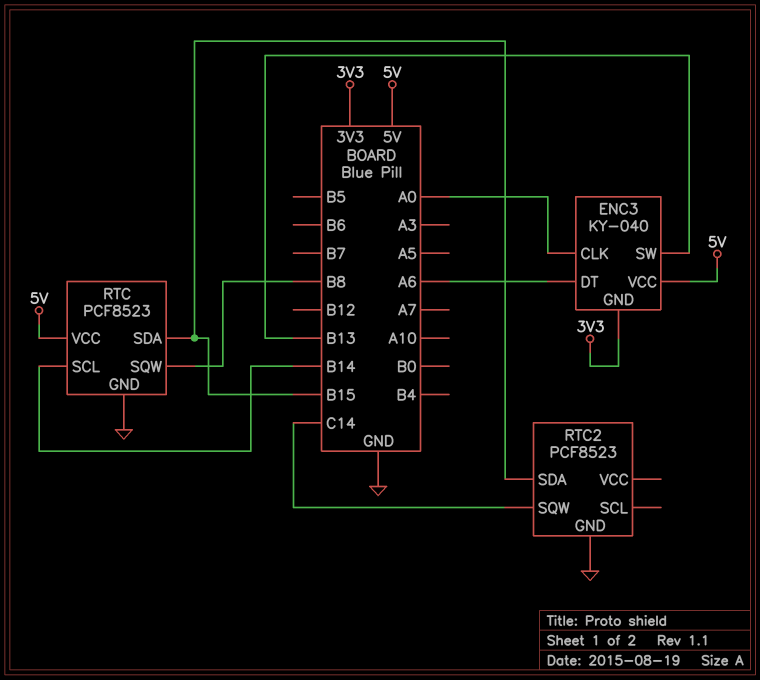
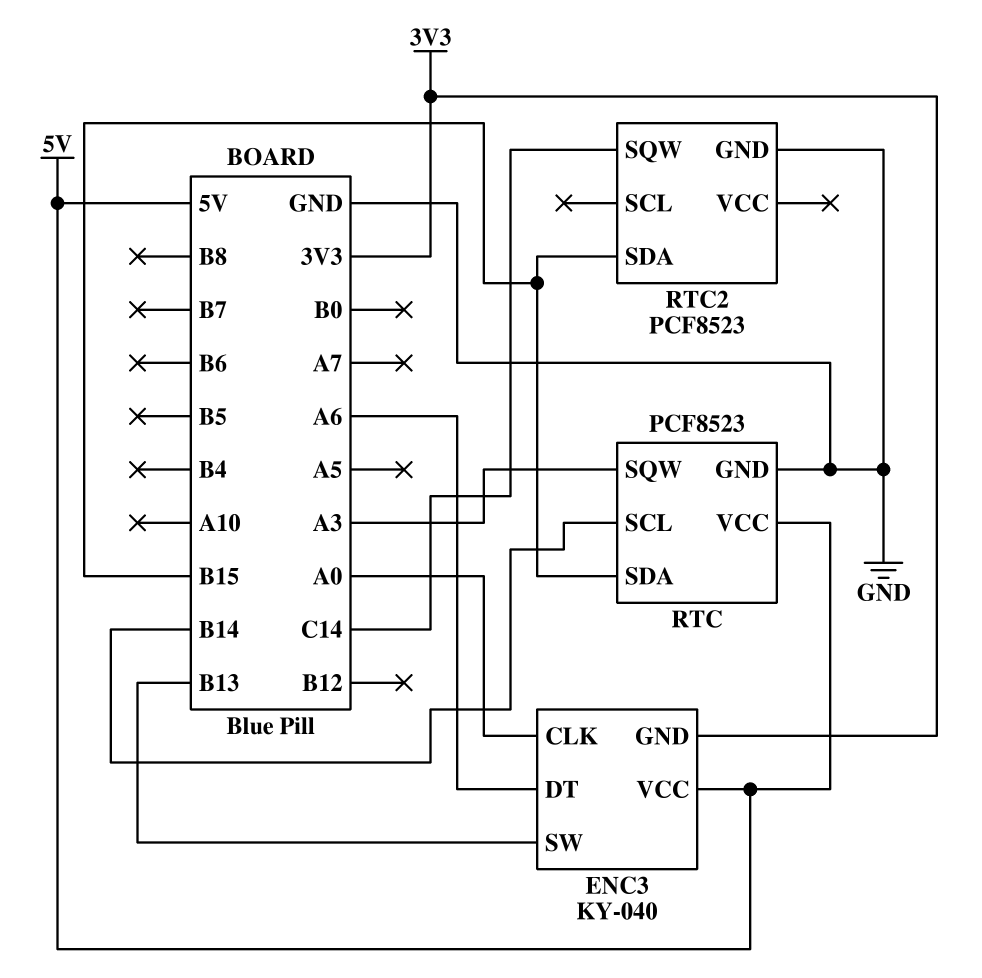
RTC pin SQW: B8 -> A3

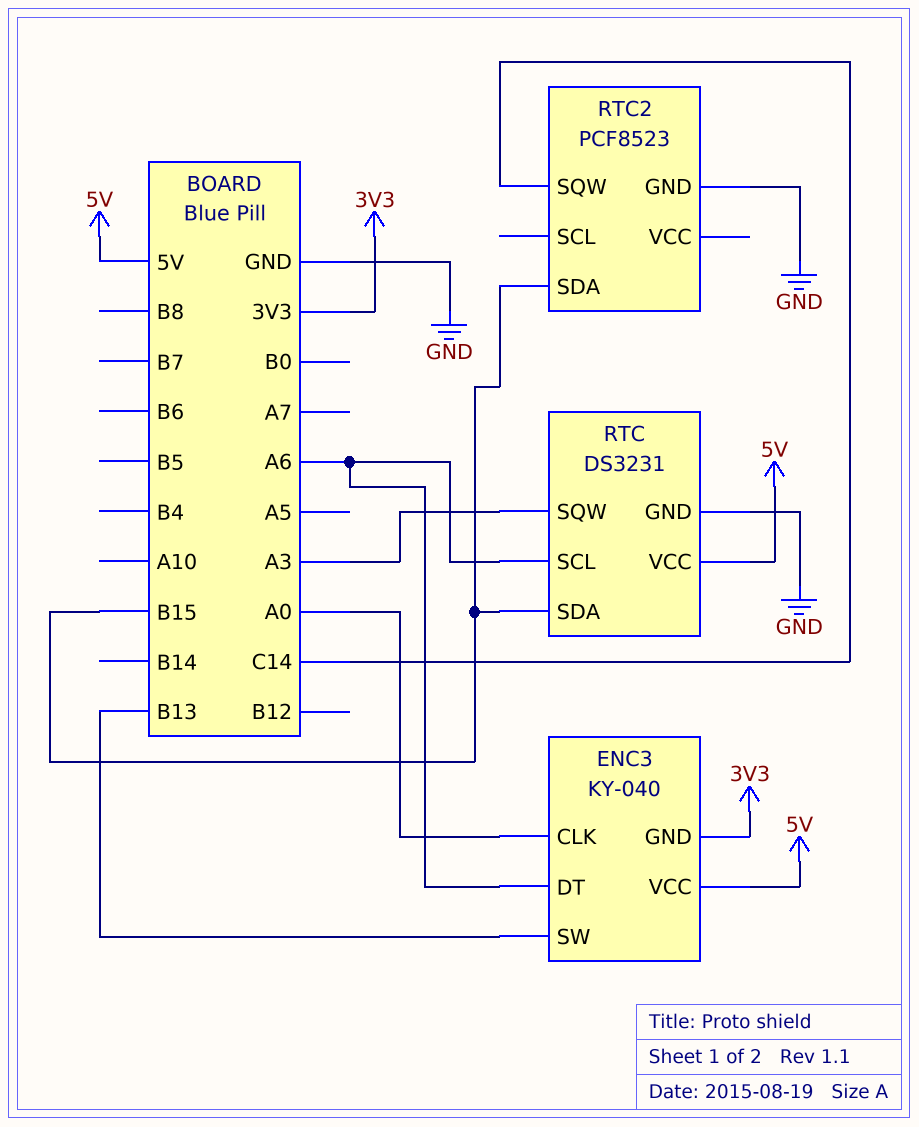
RTC: PCF8523 -> DS3231
RTC pin SCL: B14 -> A6

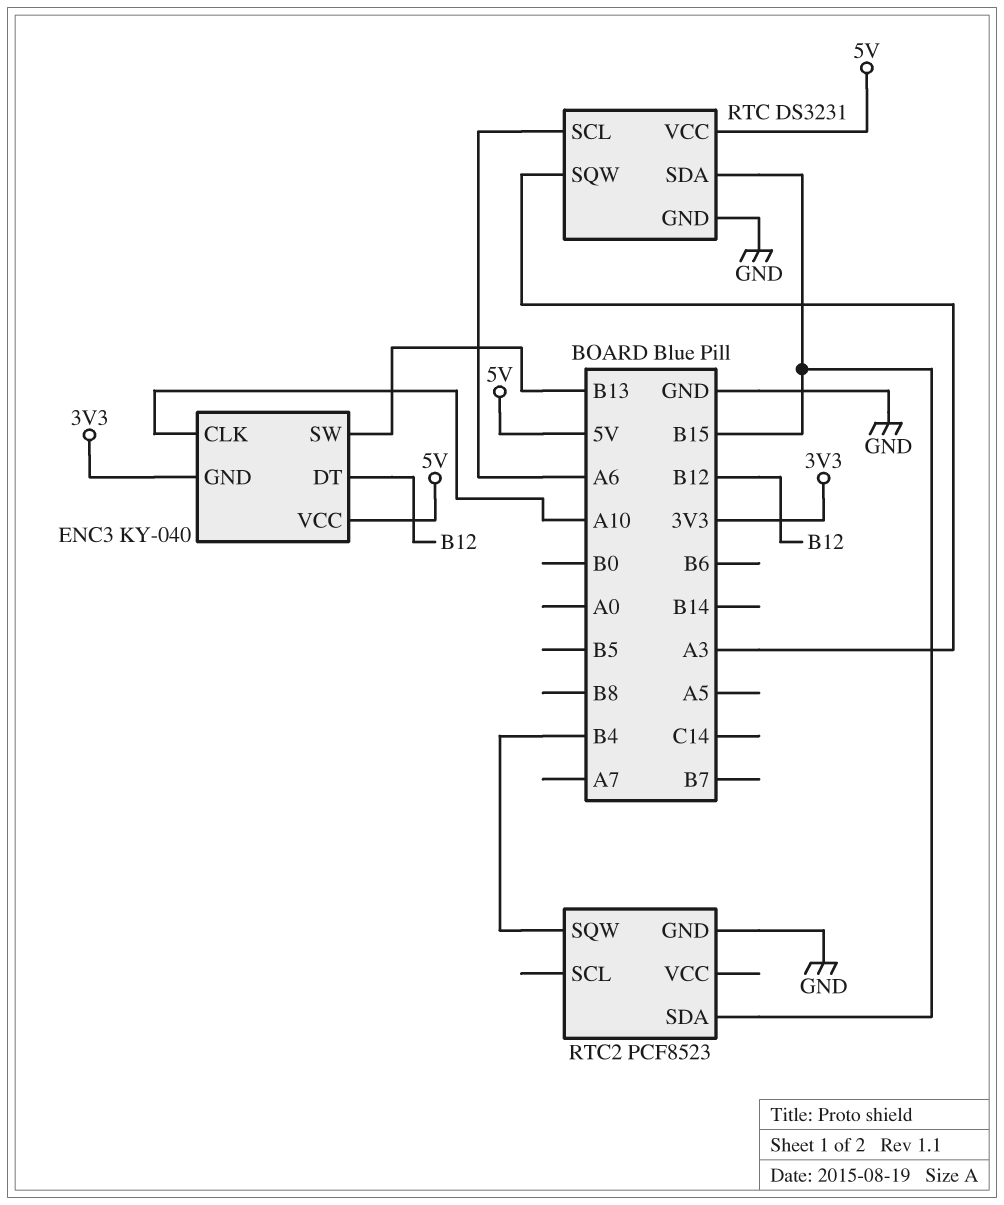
ENC3 pin CLK: A0 -> A10
ENC3 pin DT: A6 -> B12
RTC2 pin SQW: C14 -> B4

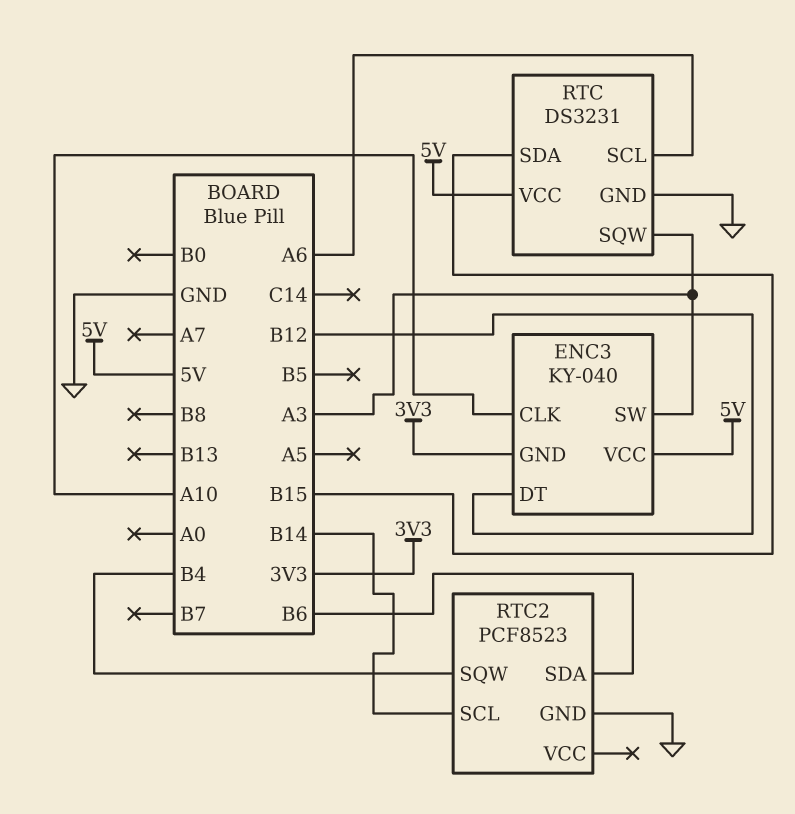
ENC3 pin SW: B13 -> A3
RTC2 pin SCL: none -> B14
RTC2 pin SDA: B15 -> B6

